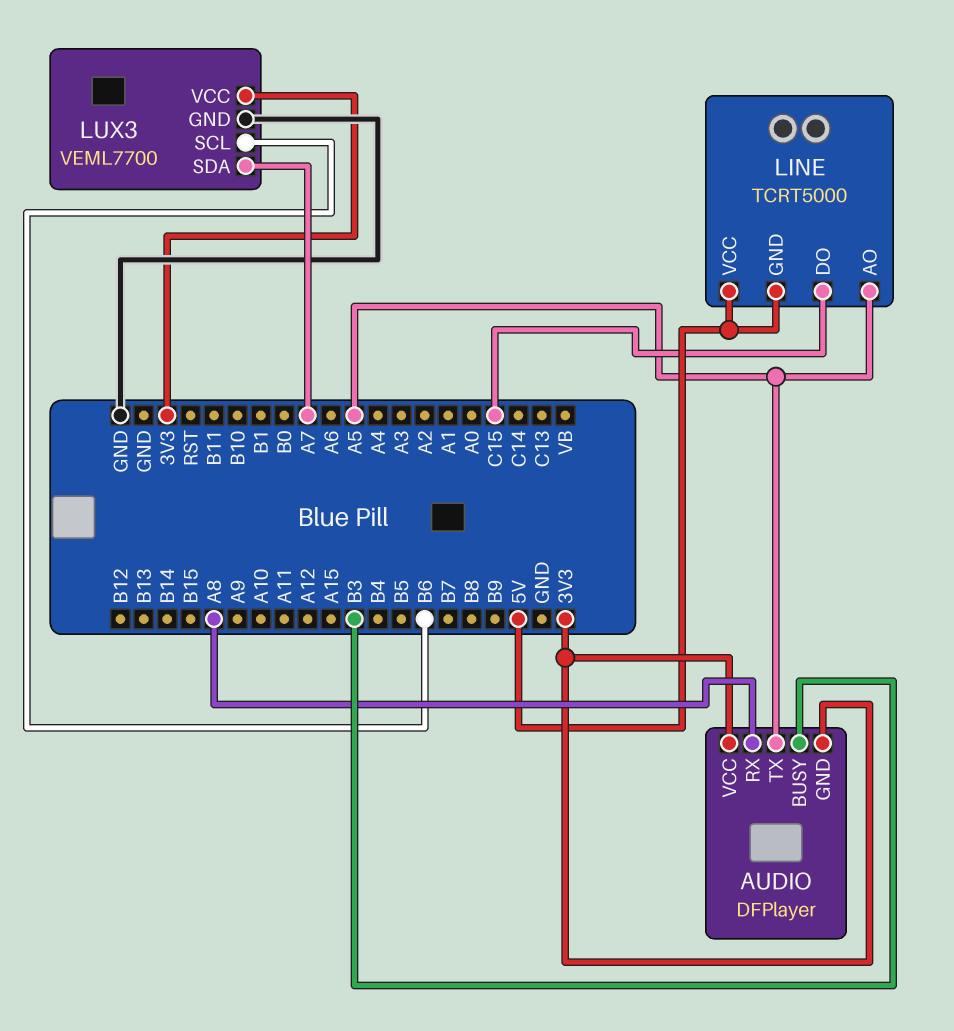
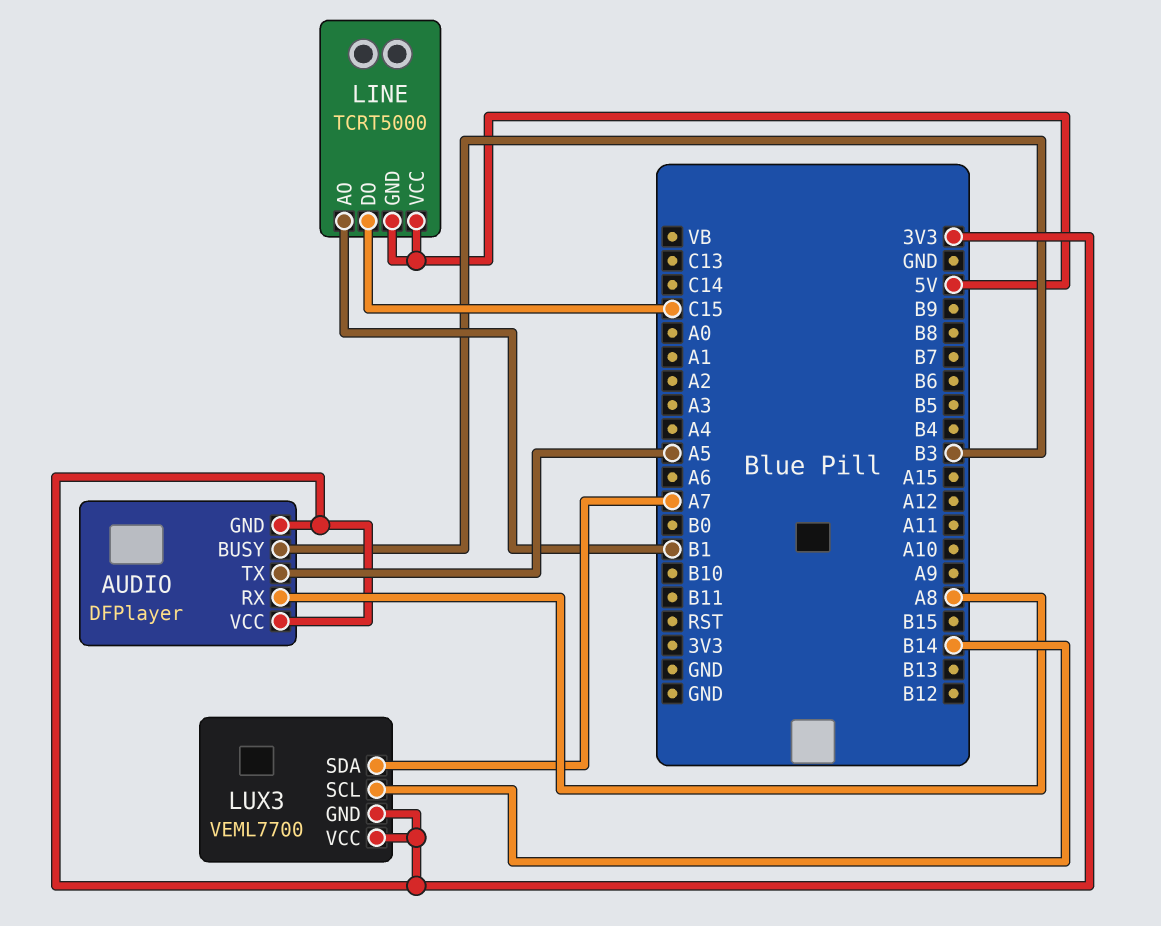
LINE pin AO: A5 -> B1
LUX3 pin GND: GND -> 3V3
LUX3 pin SCL: B6 -> B14

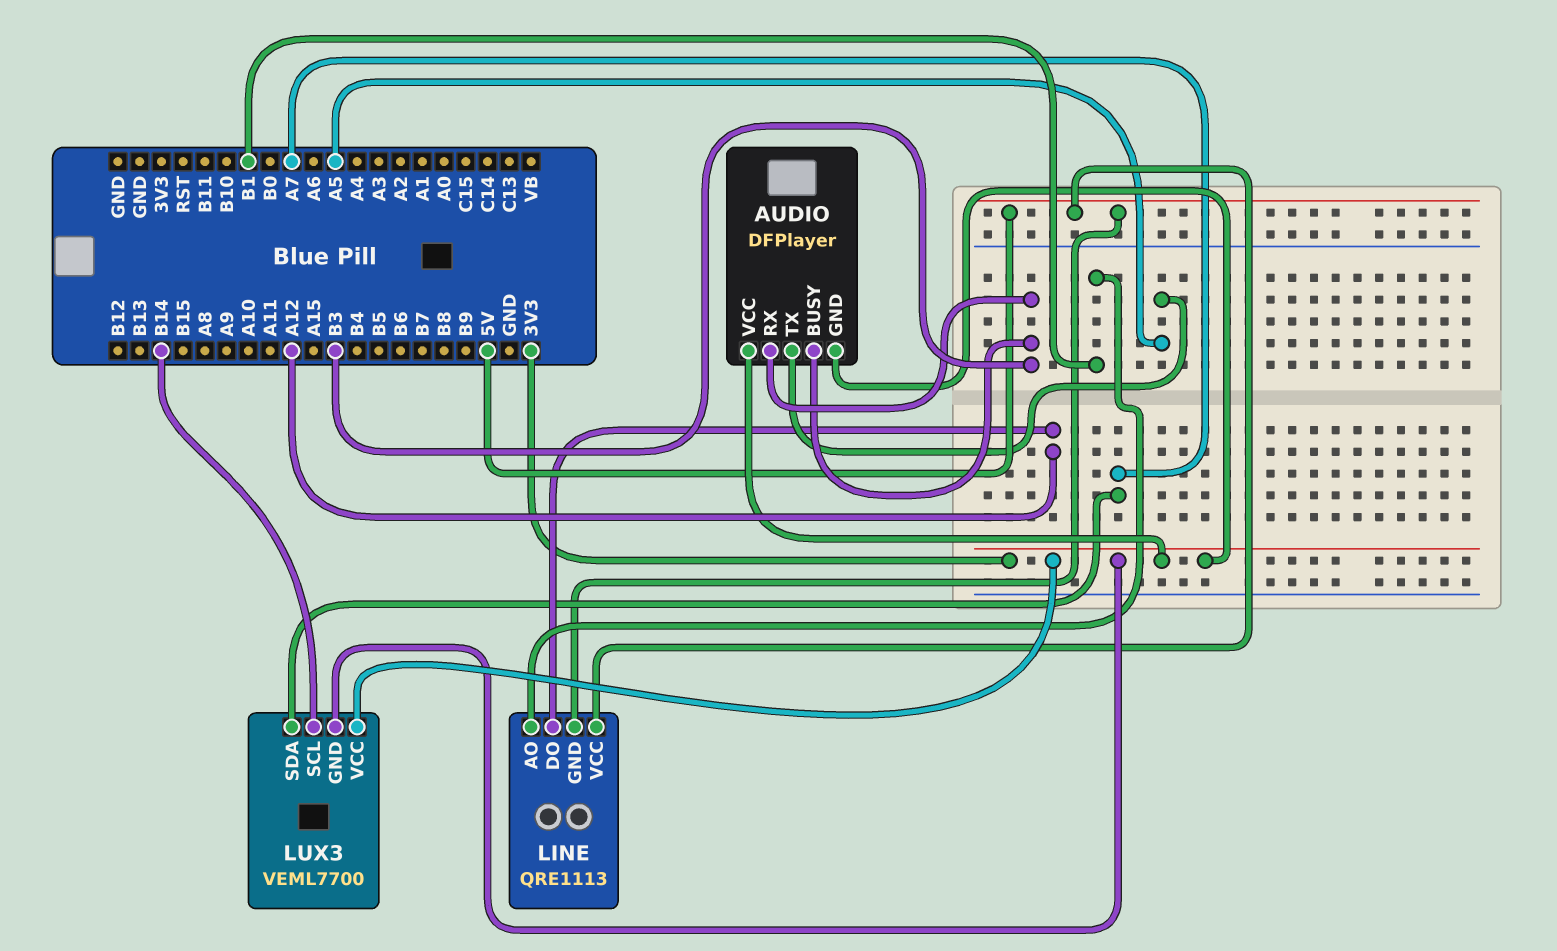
AUDIO pin RX: A8 -> B3
LINE: TCRT5000 -> QRE1113
LINE pin DO: C15 -> A12

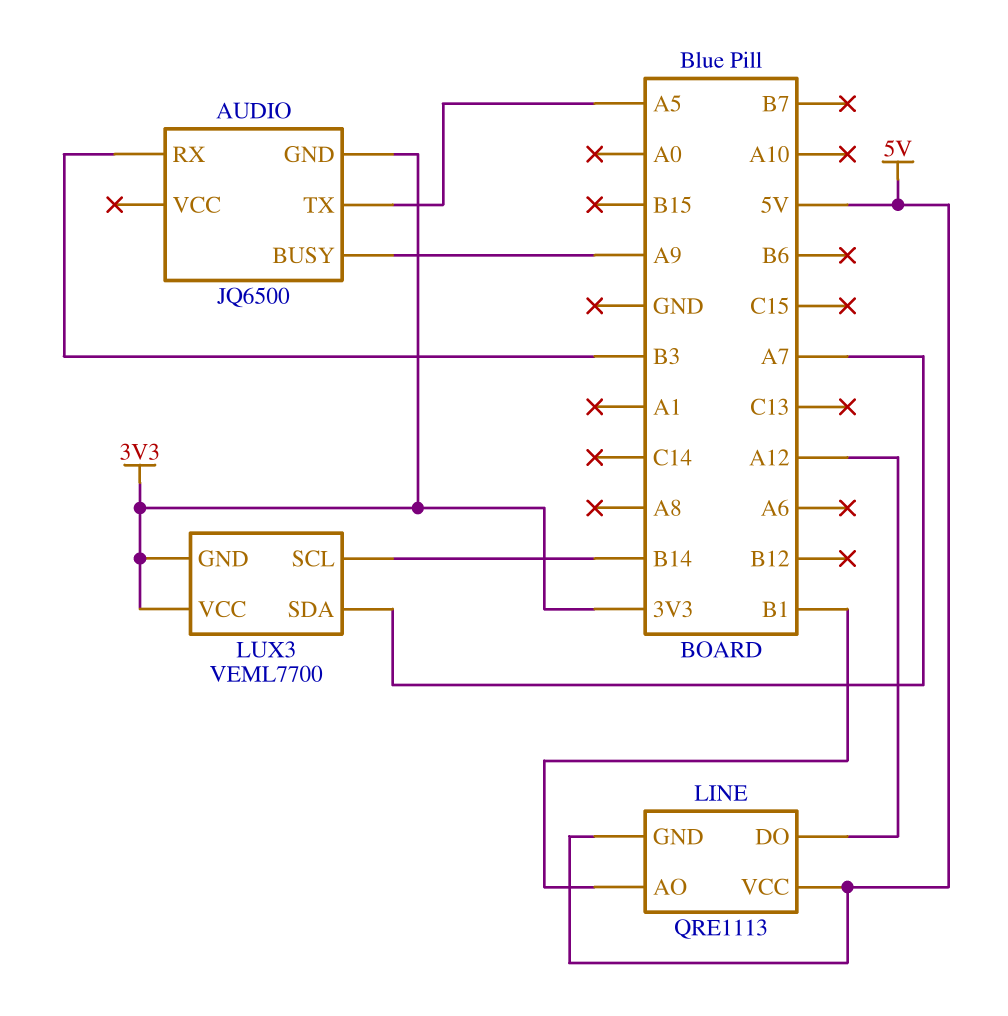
AUDIO: DFPlayer -> JQ6500
AUDIO pin BUSY: B3 -> A9
AUDIO pin VCC: 3V3 -> none

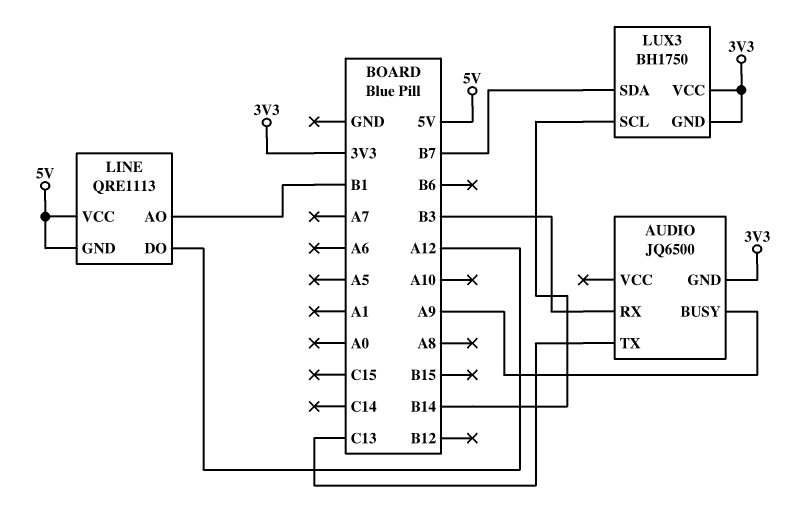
AUDIO pin TX: A5 -> C13
LUX3: VEML7700 -> BH1750
LUX3 pin SDA: A7 -> B7

